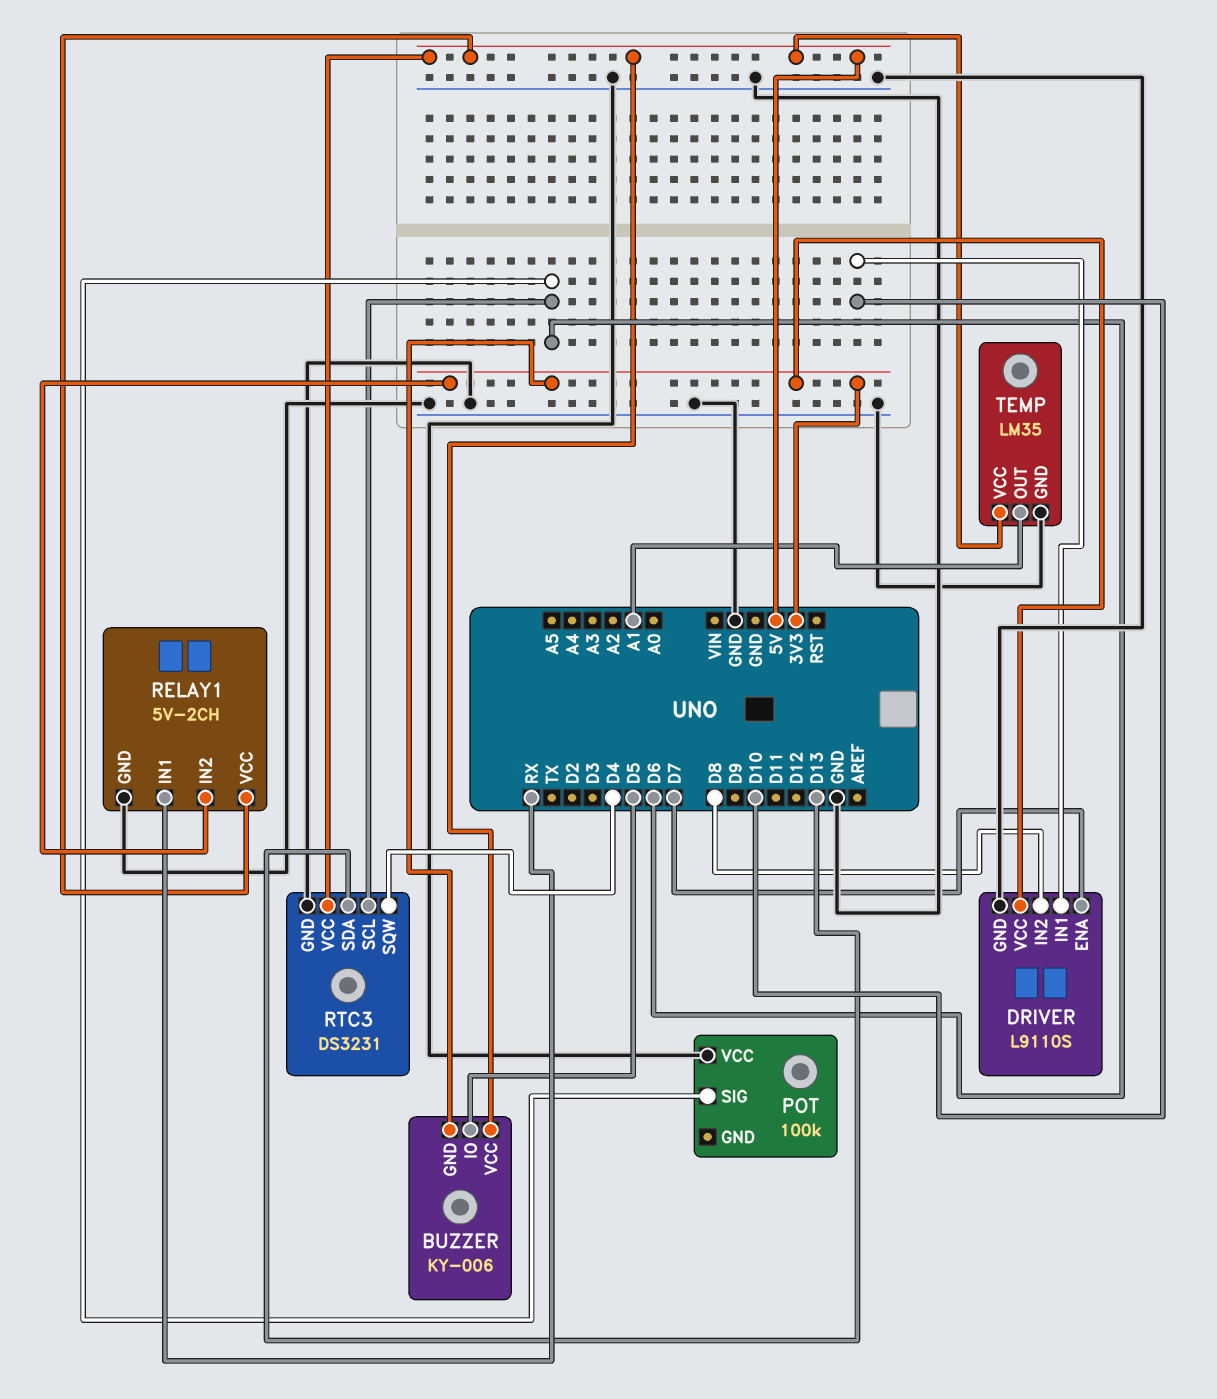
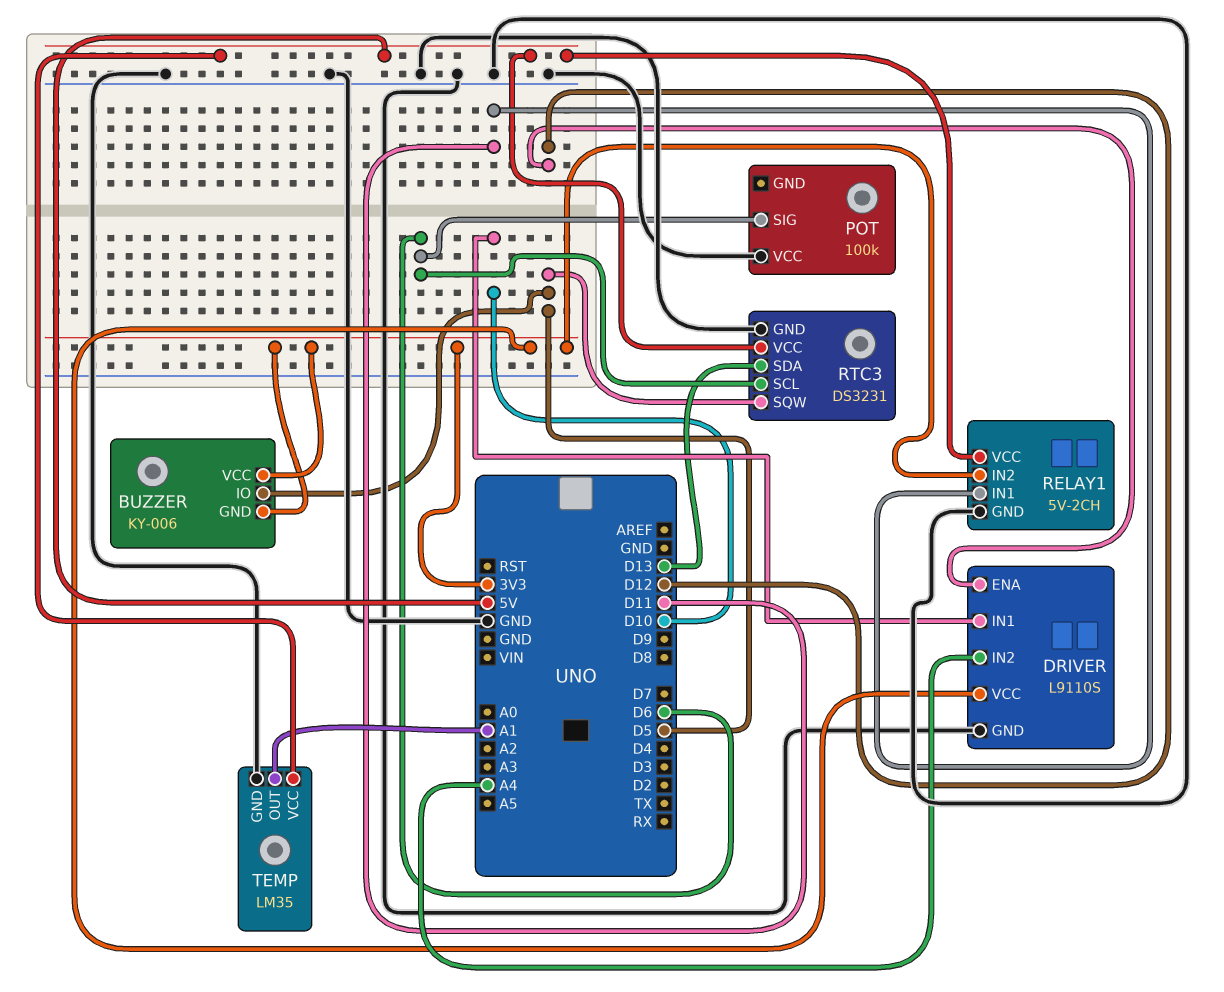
BUZZER pin VCC: 5V -> 3V3
DRIVER pin ENA: D7 -> D12
DRIVER pin IN2: D8 -> A4
RELAY1 pin IN1: RX -> D11
RTC3 pin SQW: D4 -> D5

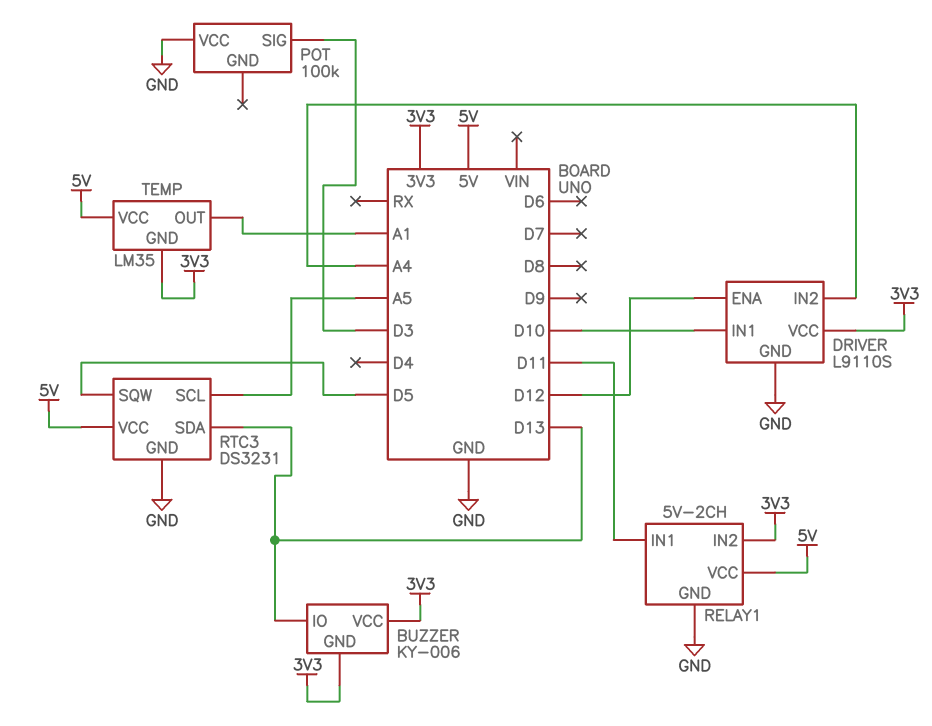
BUZZER pin IO: D5 -> D13
POT pin SIG: D6 -> D3
RTC3 pin SCL: D6 -> A5
TEMP pin GND: GND -> 3V3

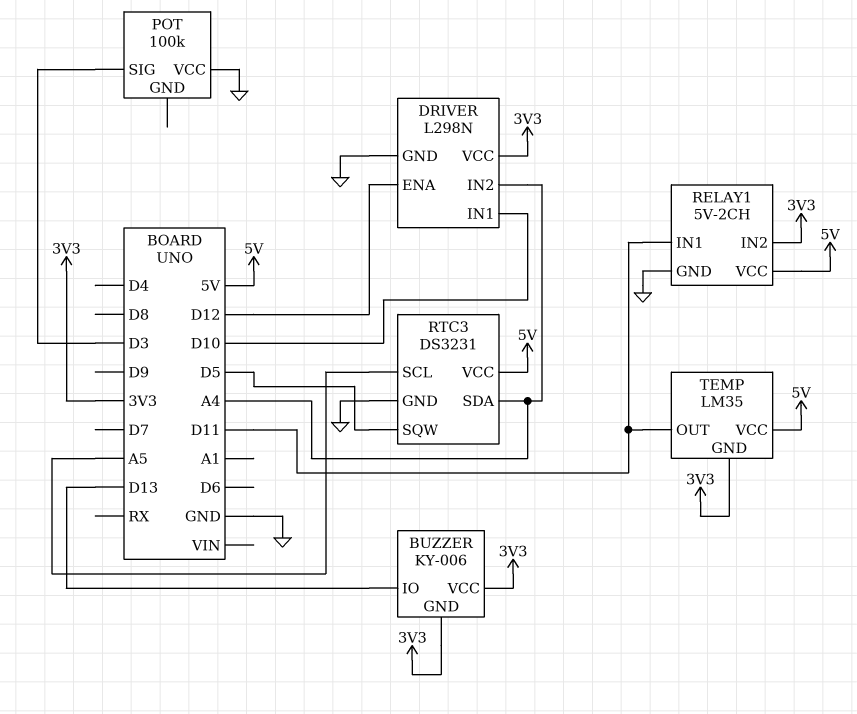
DRIVER: L9110S -> L298N
RTC3 pin SDA: D13 -> A4
TEMP pin OUT: A1 -> D11

